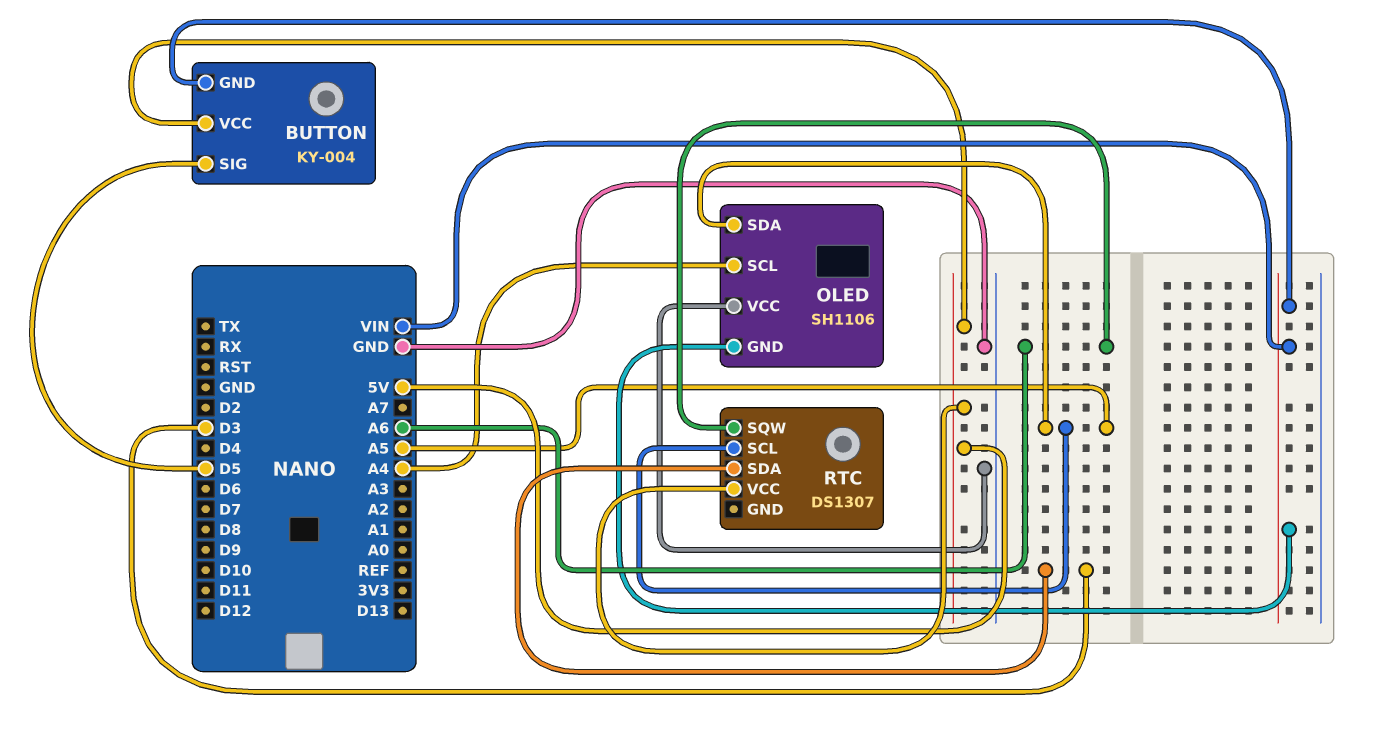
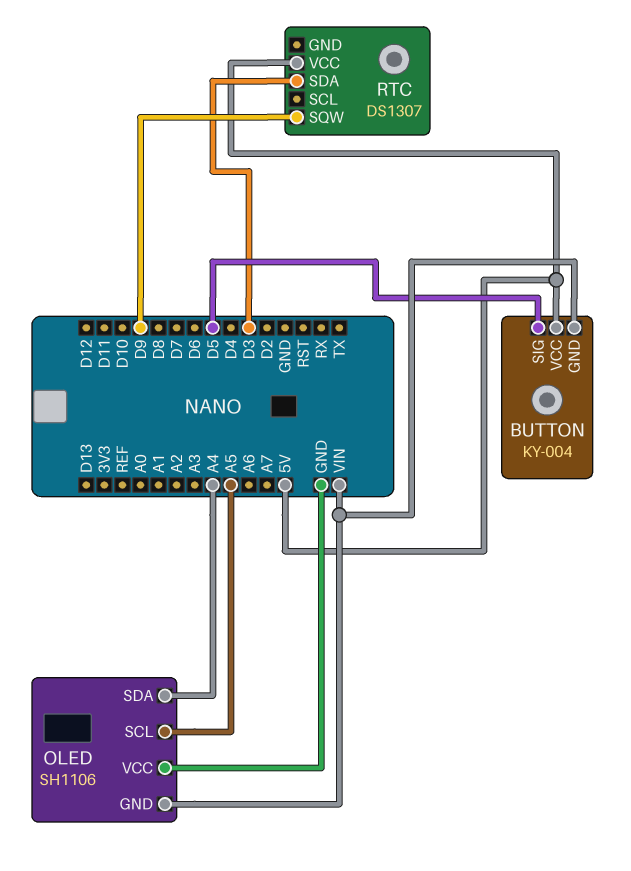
OLED pin SCL: A4 -> A5
OLED pin SDA: A5 -> A4
RTC pin SCL: A5 -> none
RTC pin SQW: A6 -> D9

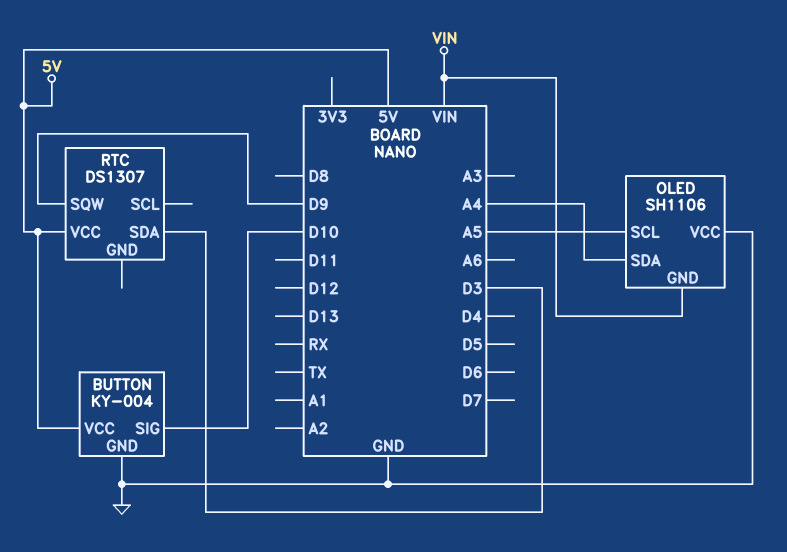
BUTTON pin GND: VIN -> GND
BUTTON pin SIG: D5 -> D10

